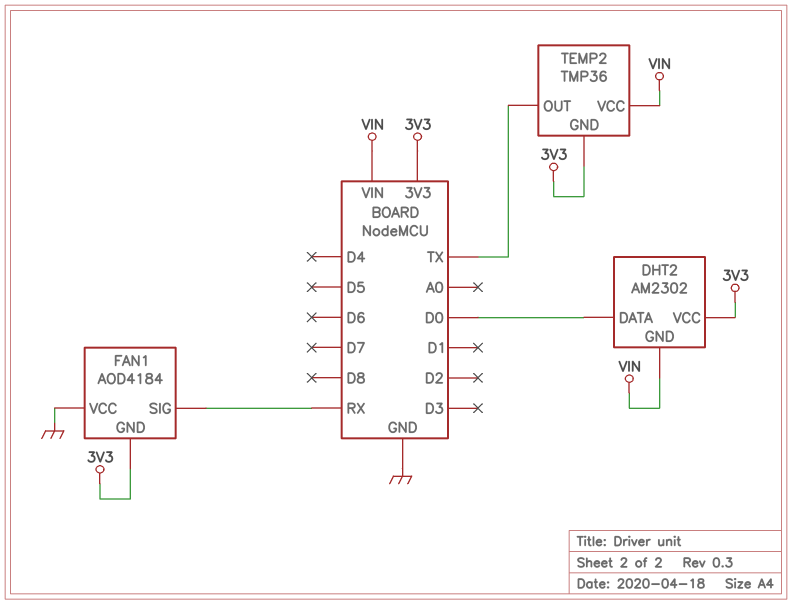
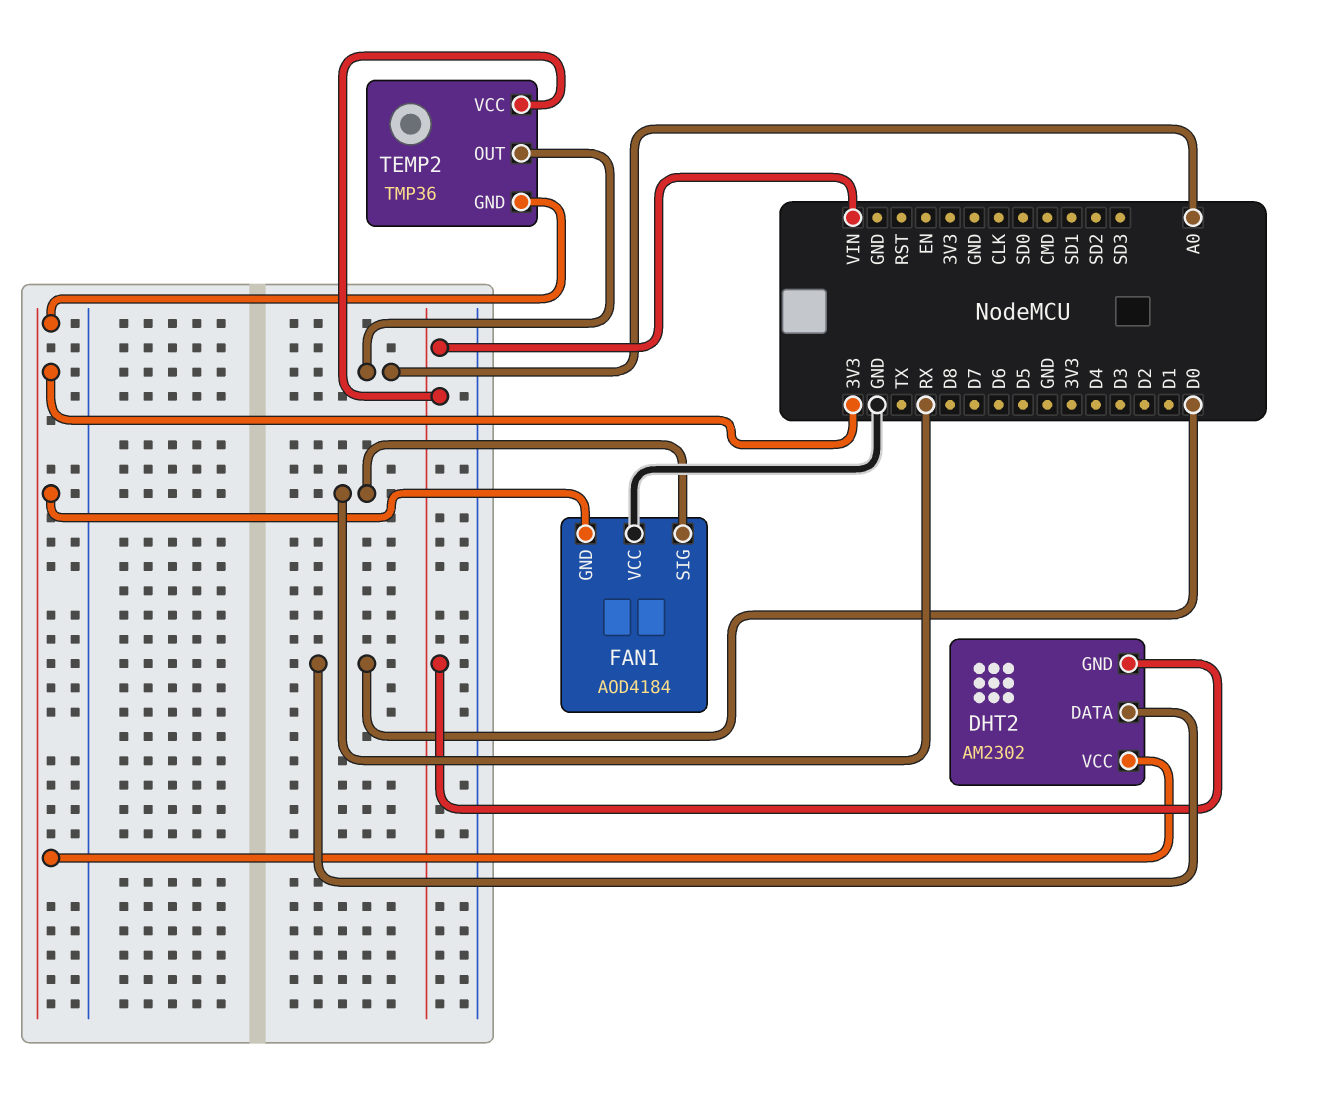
TEMP2 pin OUT: TX -> A0

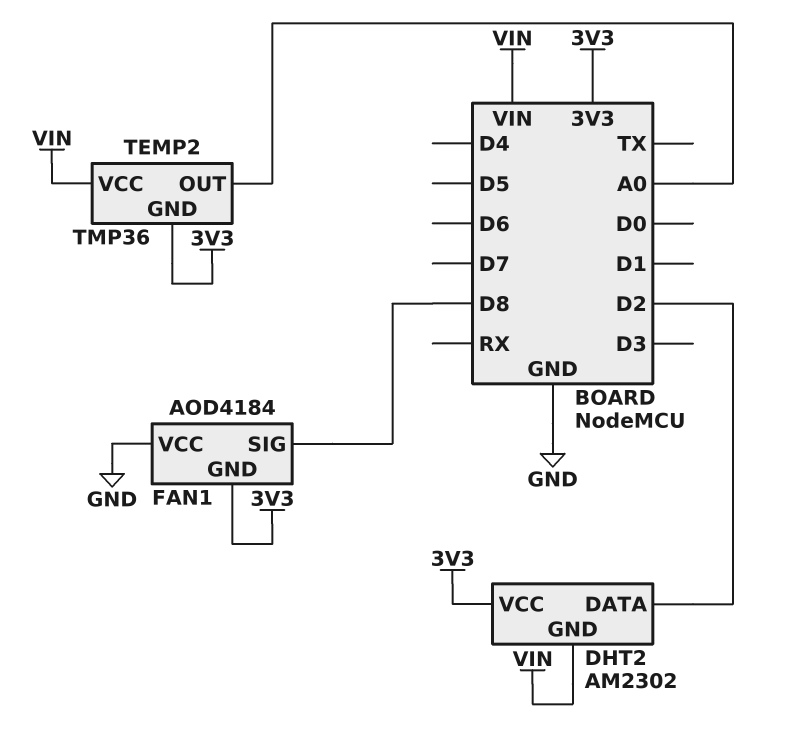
DHT2 pin DATA: D0 -> D2
FAN1 pin SIG: RX -> D8

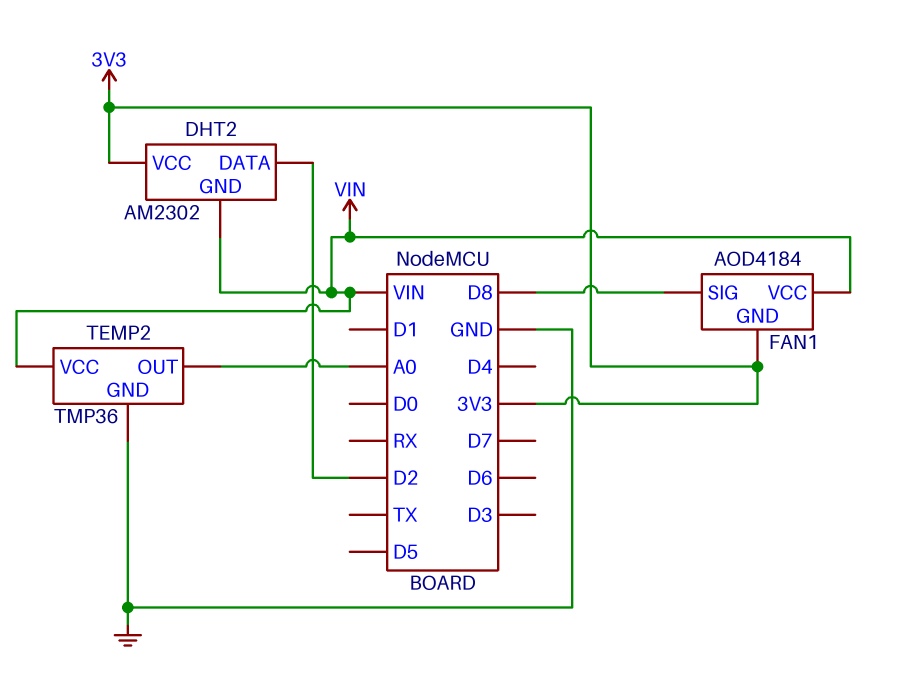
FAN1 pin VCC: GND -> VIN
TEMP2 pin GND: 3V3 -> GND

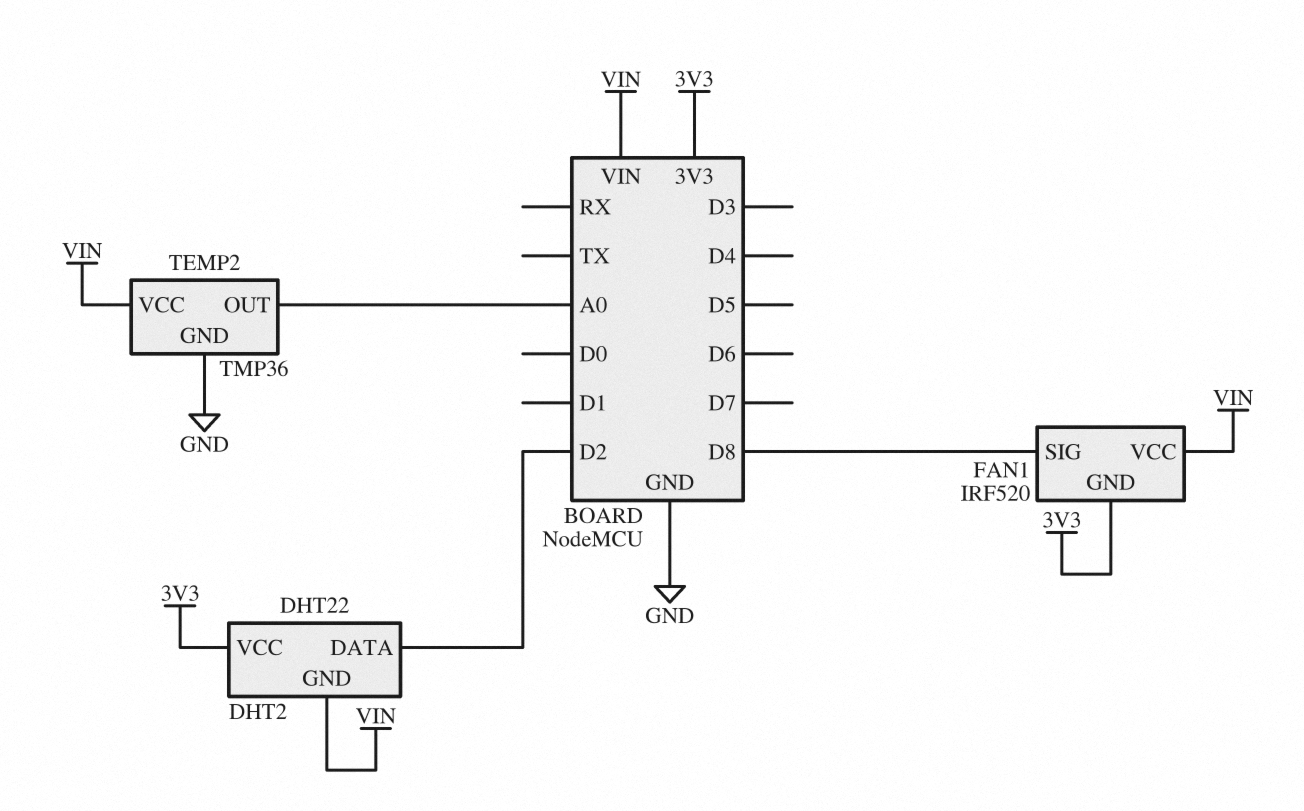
DHT2: AM2302 -> DHT22
FAN1: AOD4184 -> IRF520

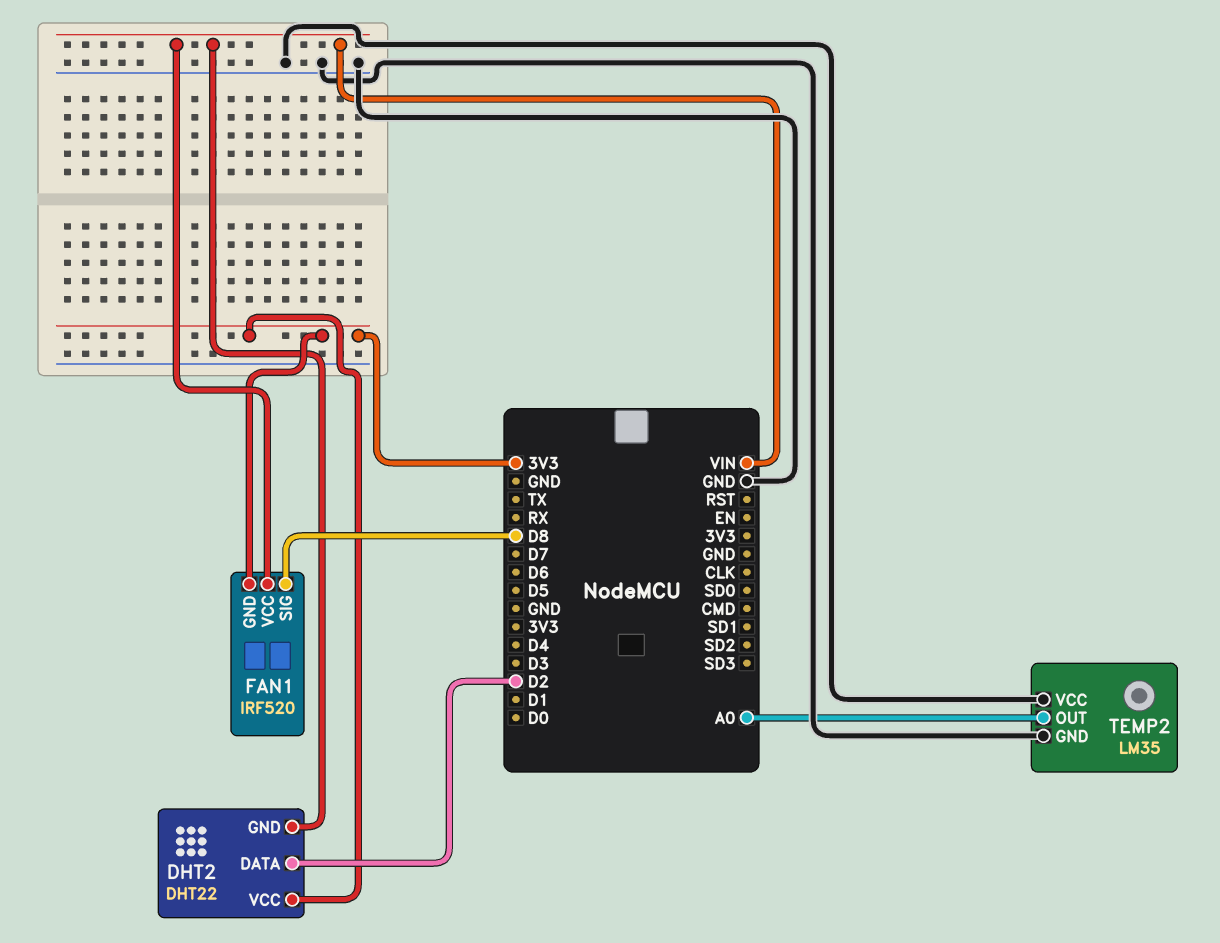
TEMP2: TMP36 -> LM35
TEMP2 pin VCC: VIN -> GND

